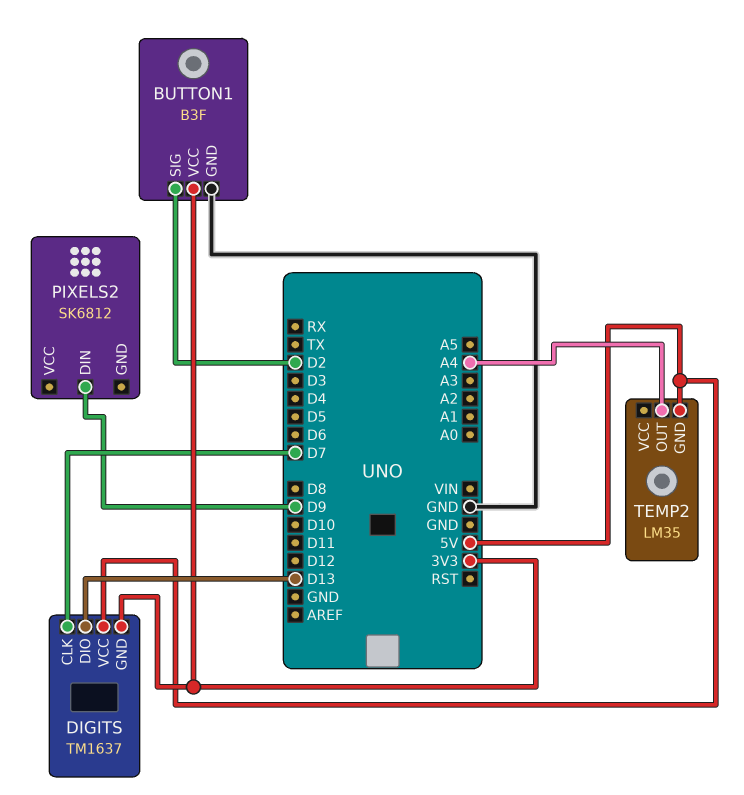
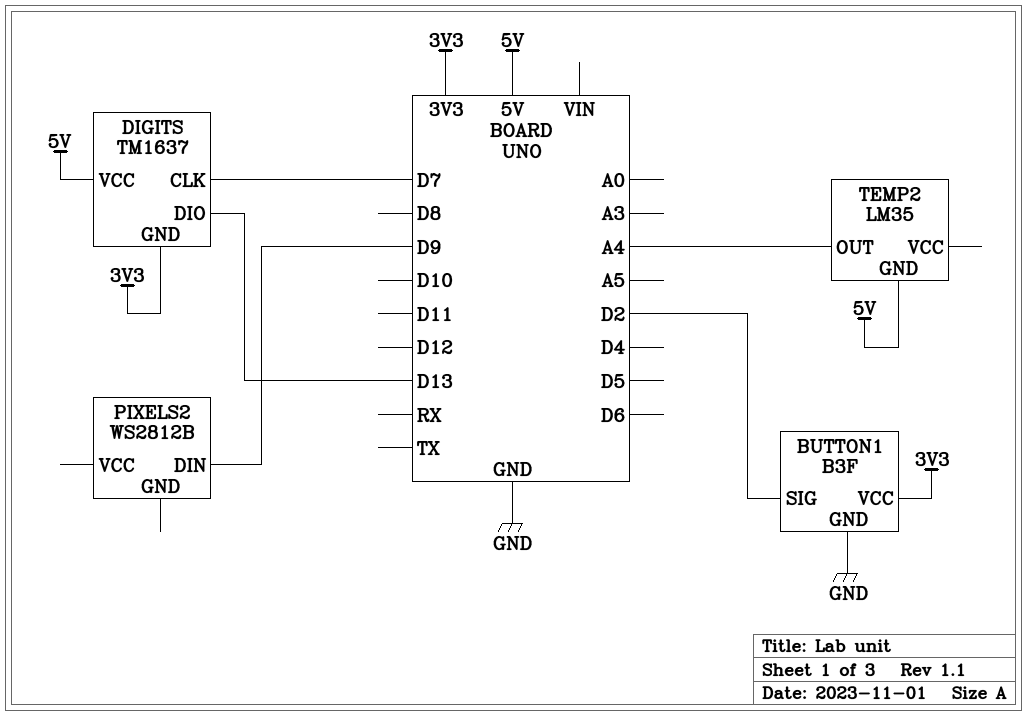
PIXELS2: SK6812 -> WS2812B

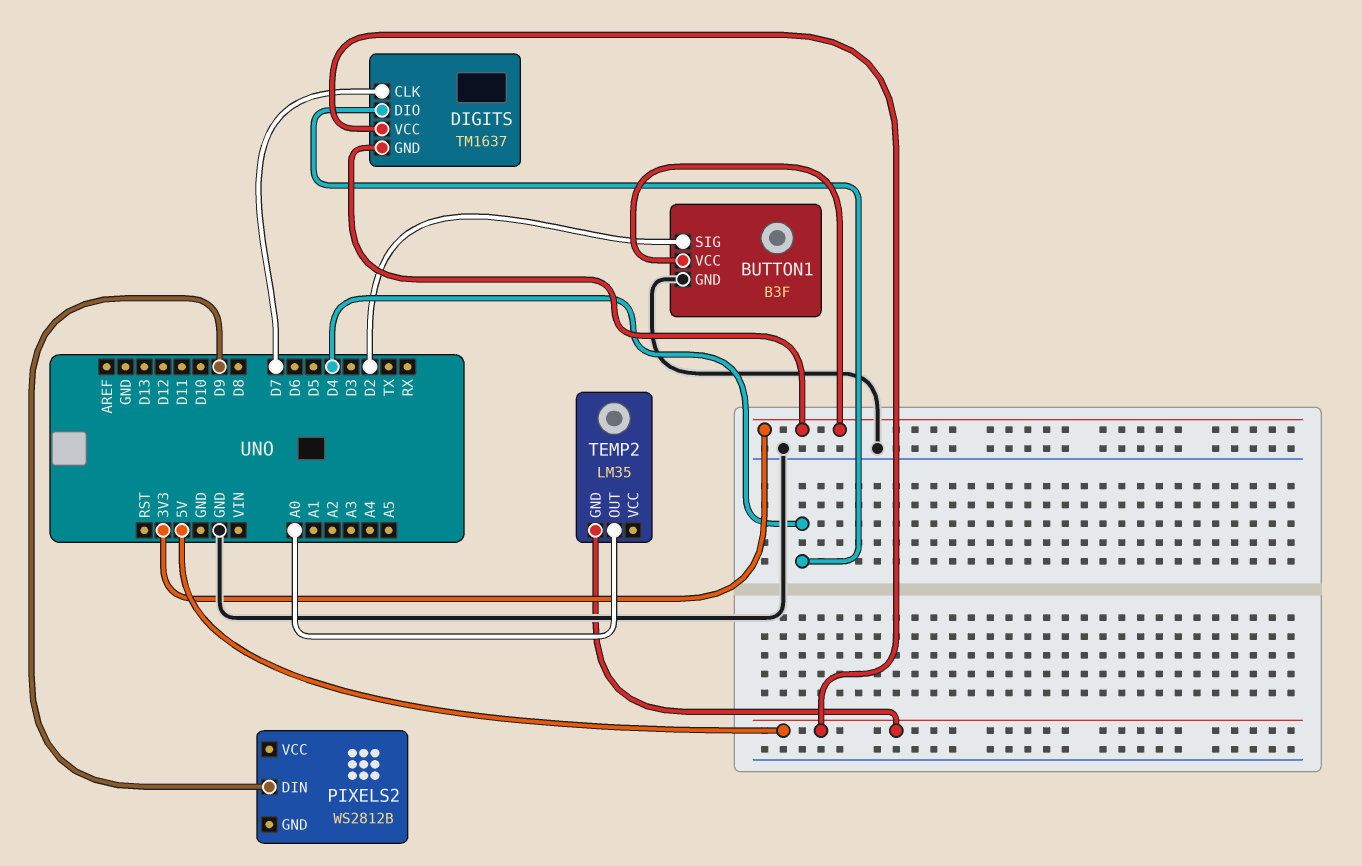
DIGITS pin DIO: D13 -> D4
TEMP2 pin OUT: A4 -> A0

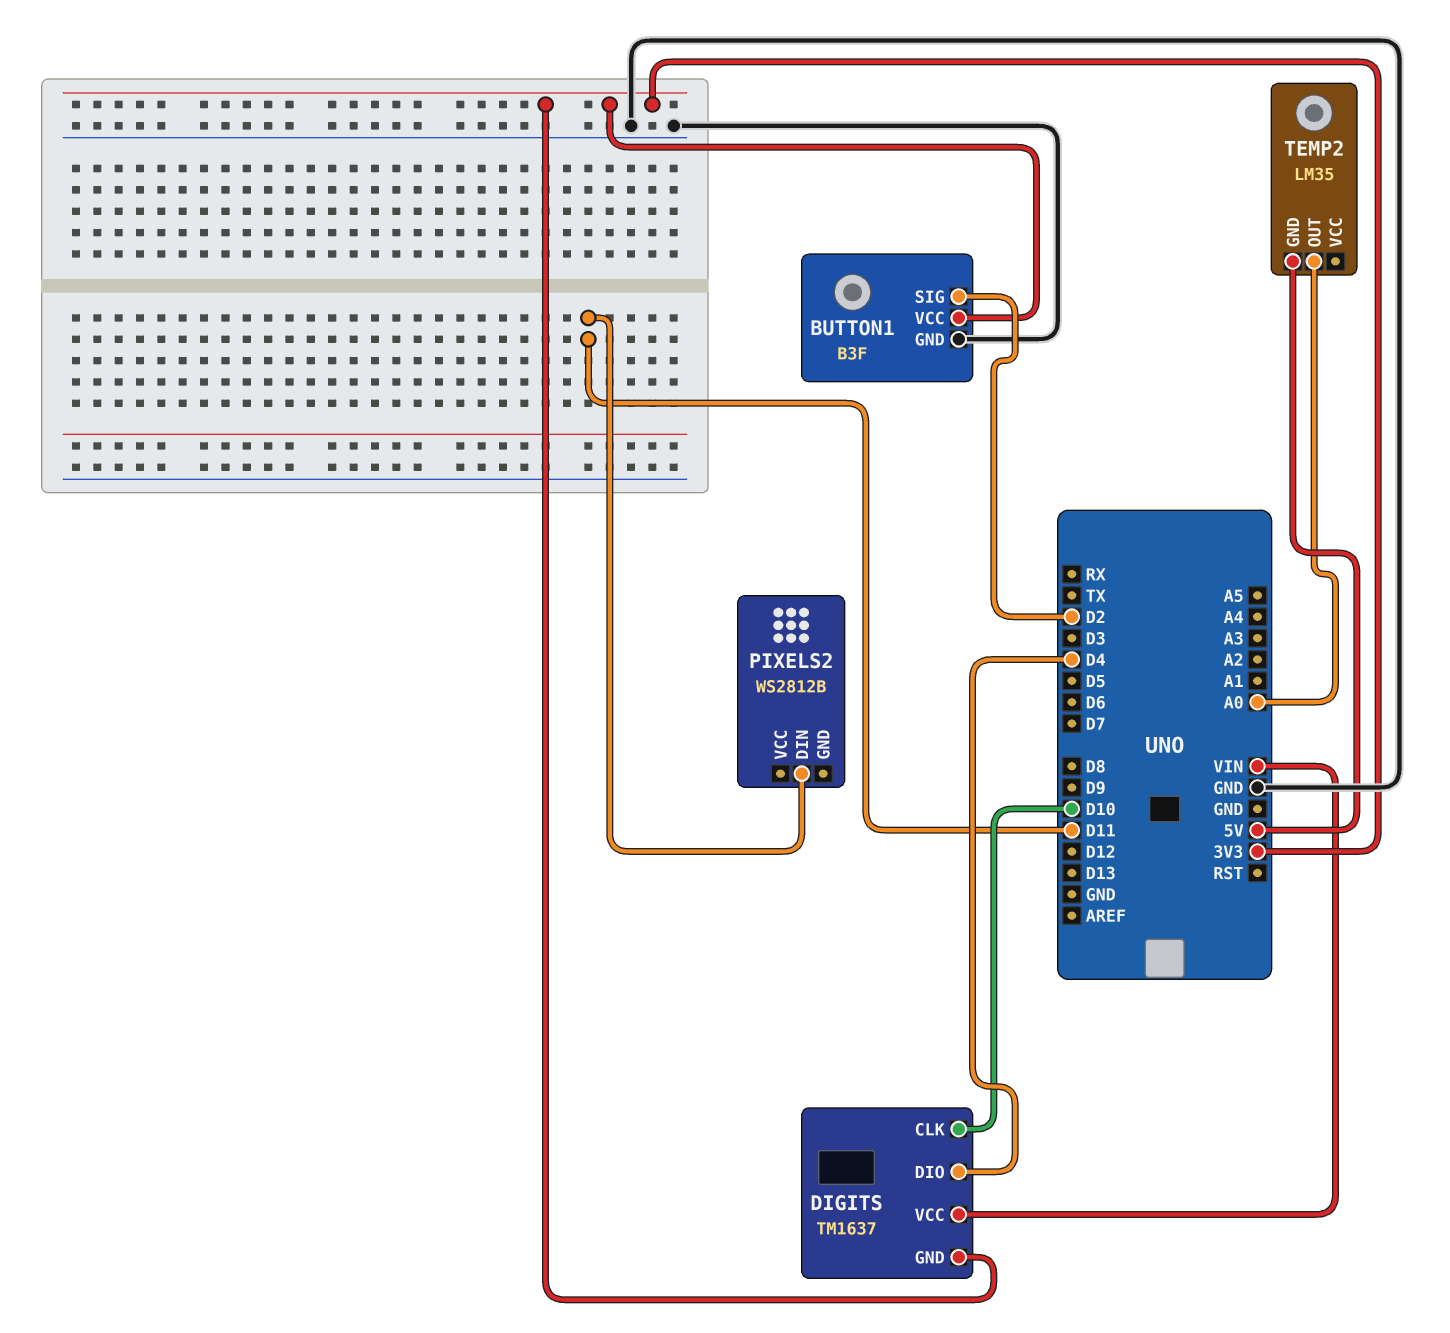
DIGITS pin CLK: D7 -> D10
DIGITS pin VCC: 5V -> VIN
PIXELS2 pin DIN: D9 -> D11

